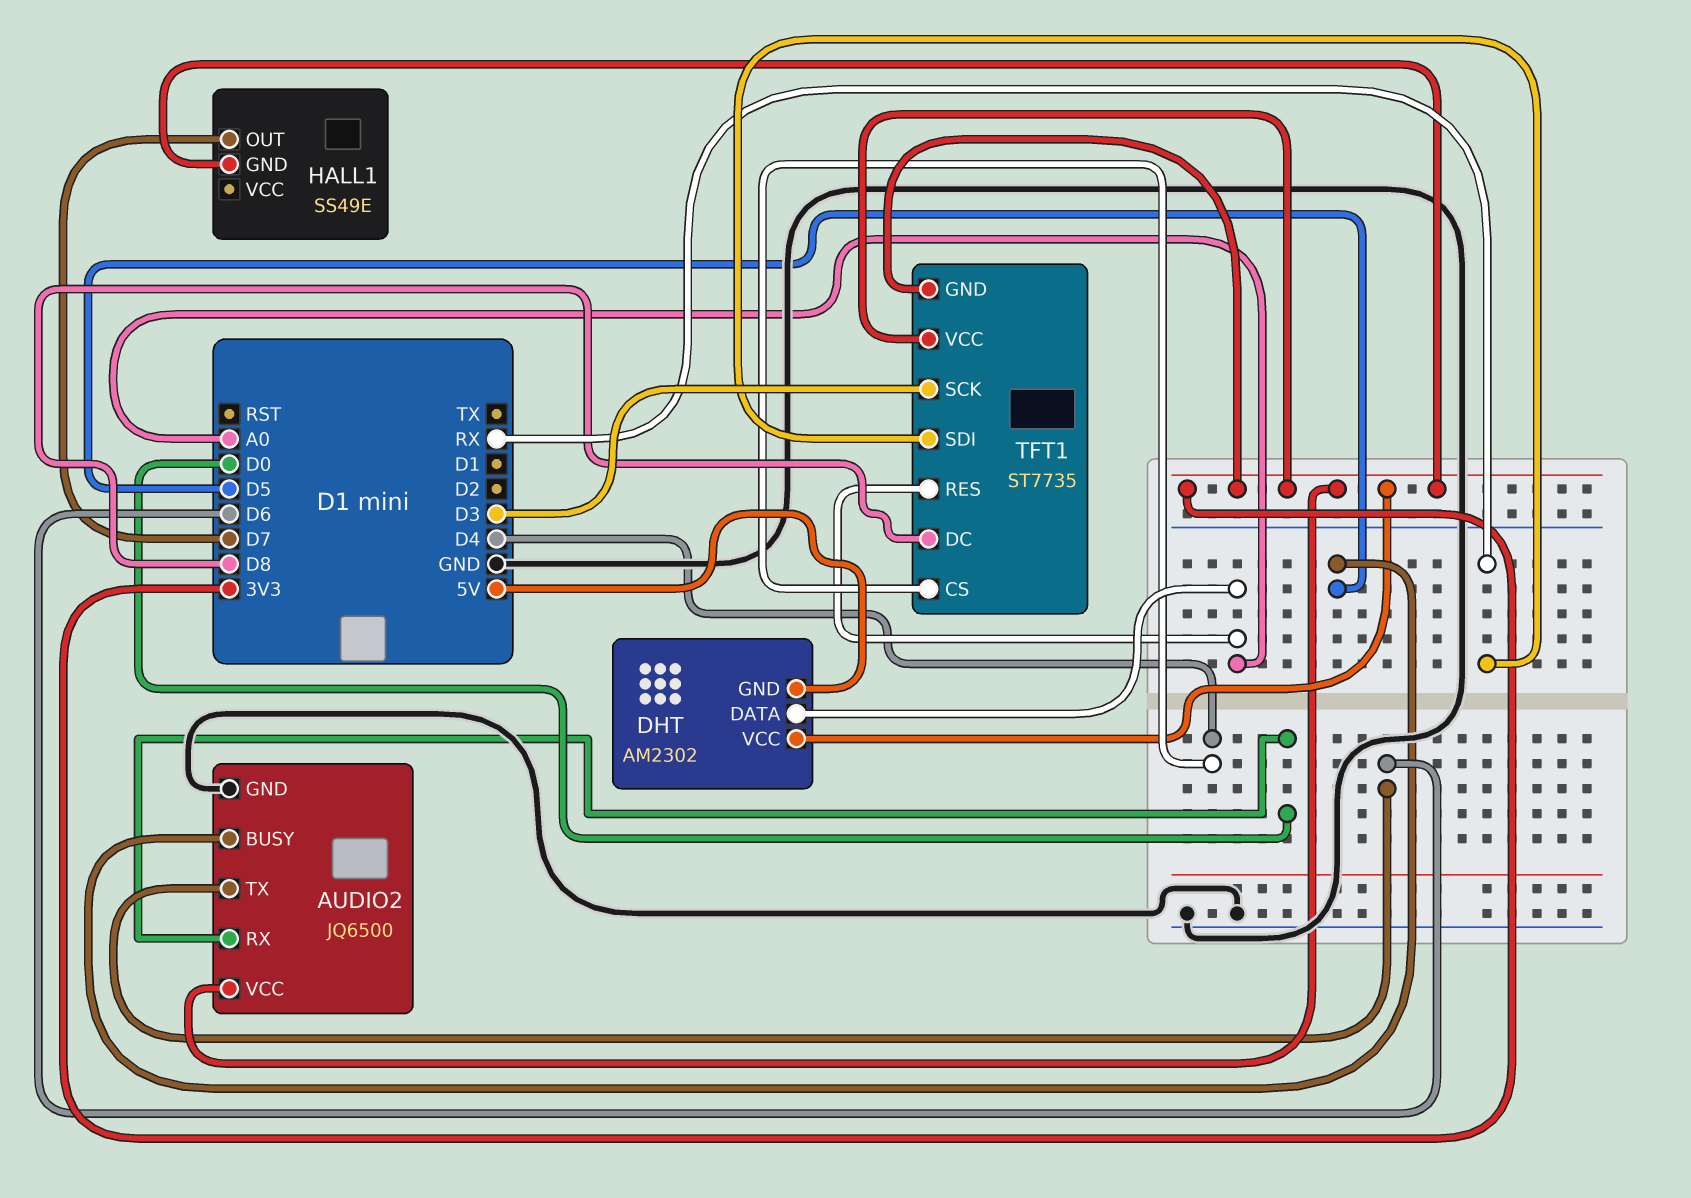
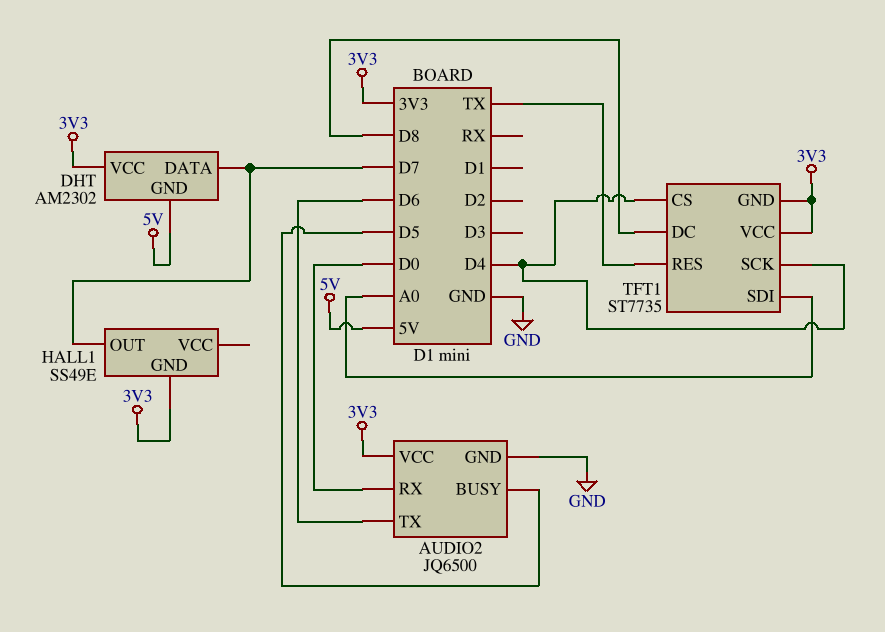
DHT pin DATA: A0 -> D7
TFT1 pin RES: A0 -> TX
TFT1 pin SCK: D3 -> D4
TFT1 pin SDI: RX -> A0

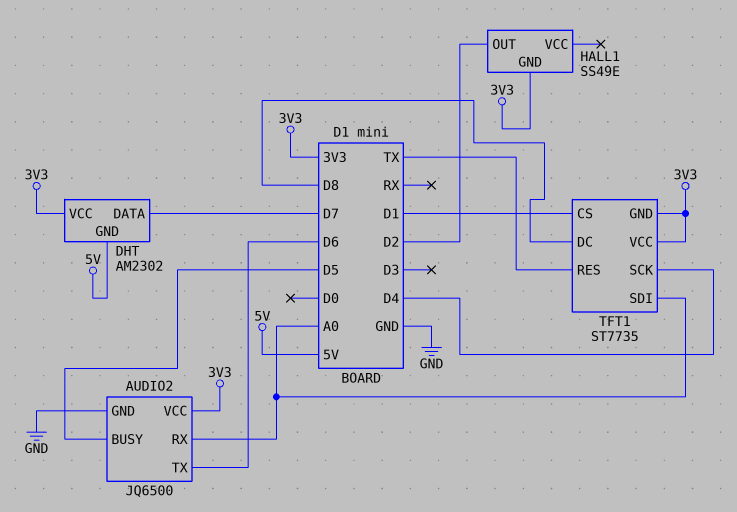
AUDIO2 pin RX: D0 -> A0
HALL1 pin OUT: D7 -> D2
TFT1 pin CS: D4 -> D1

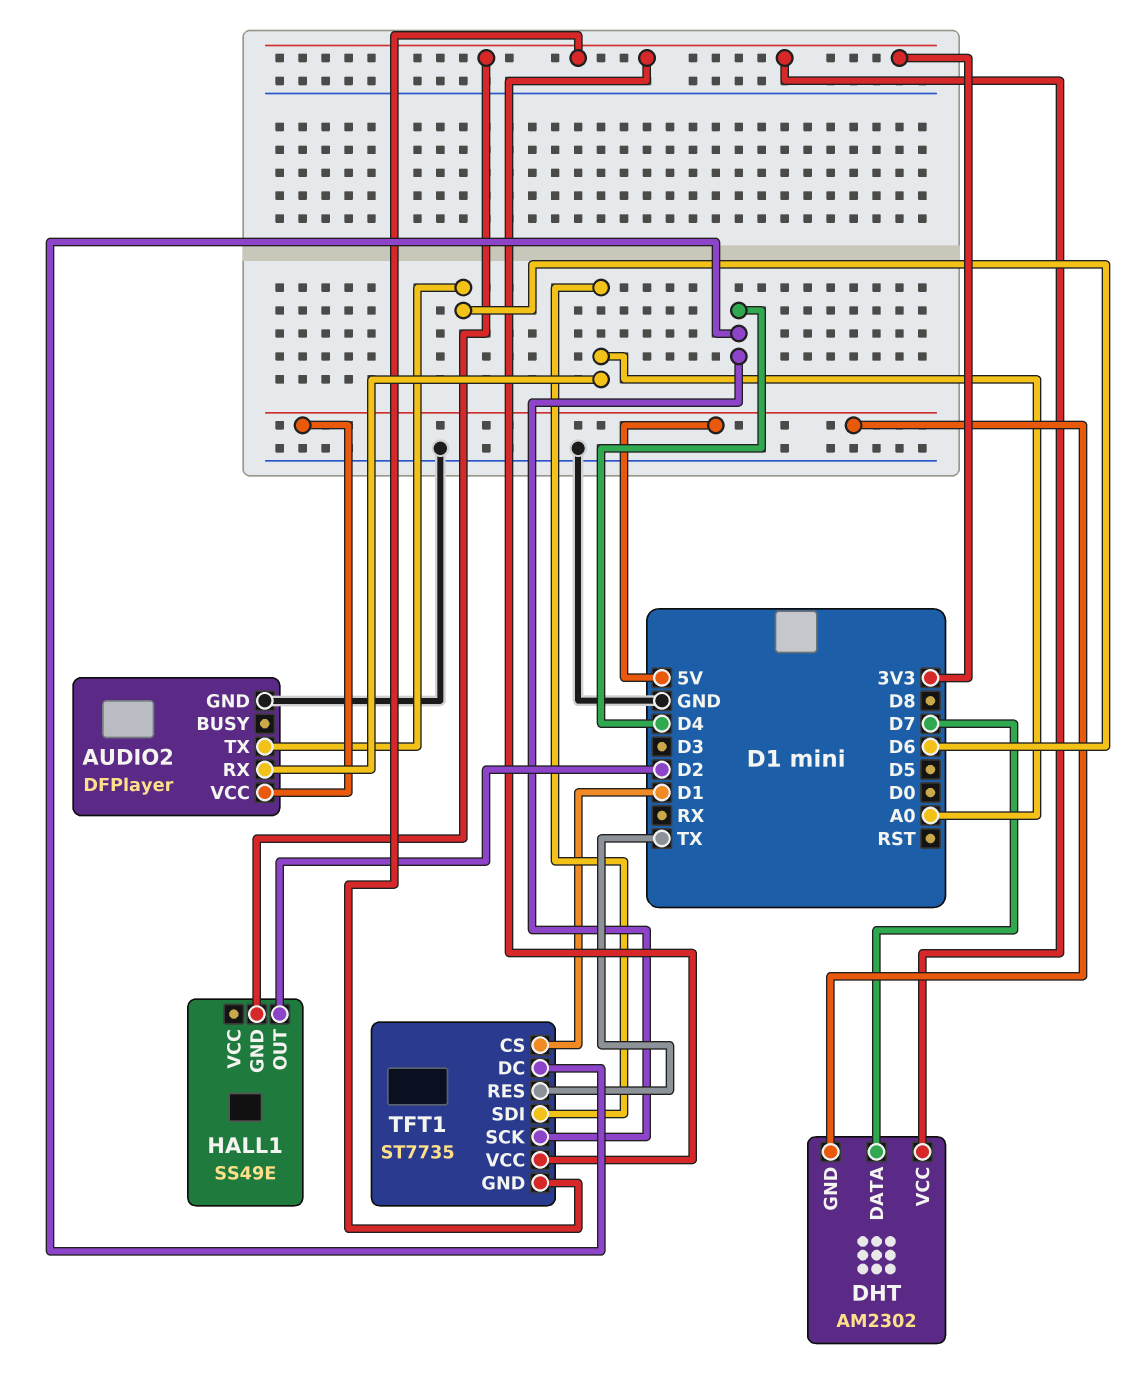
AUDIO2: JQ6500 -> DFPlayer
AUDIO2 pin BUSY: D5 -> none
AUDIO2 pin VCC: 3V3 -> 5V
TFT1 pin DC: D8 -> D4

